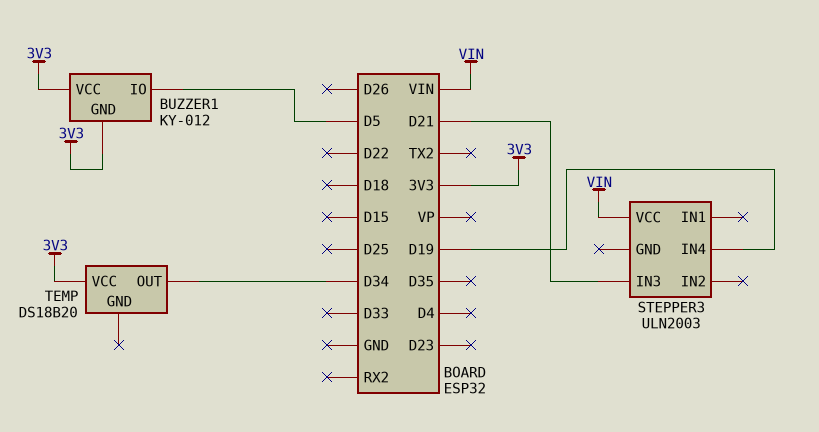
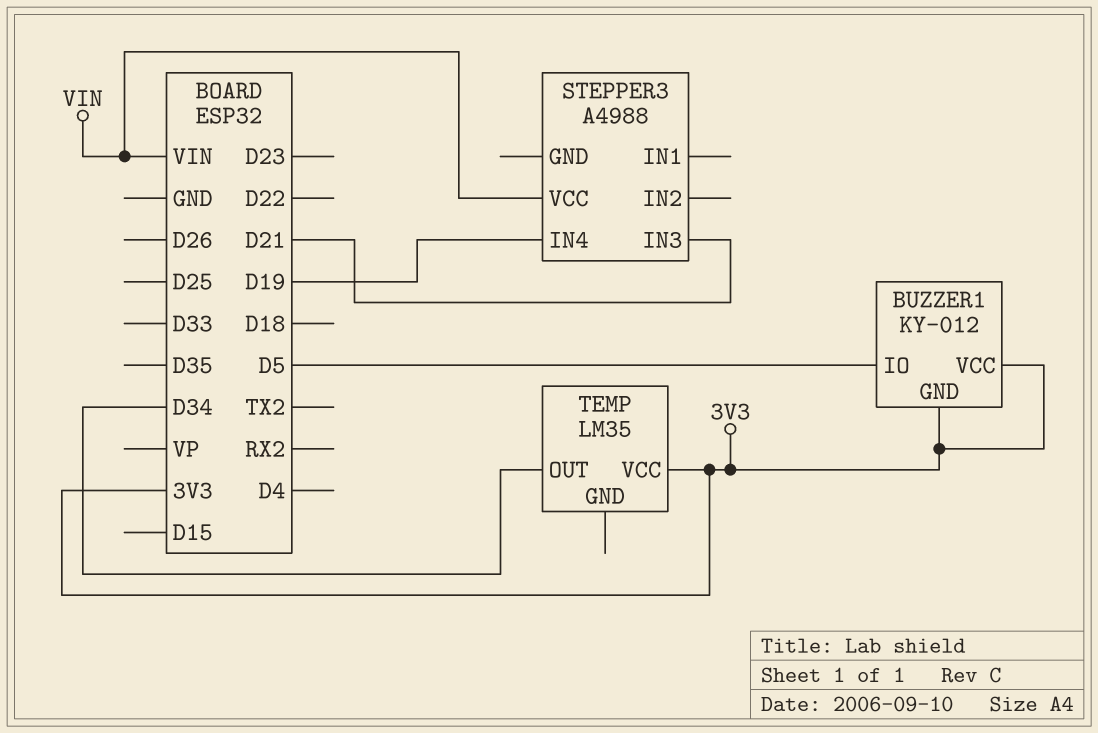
STEPPER3: ULN2003 -> A4988
TEMP: DS18B20 -> LM35

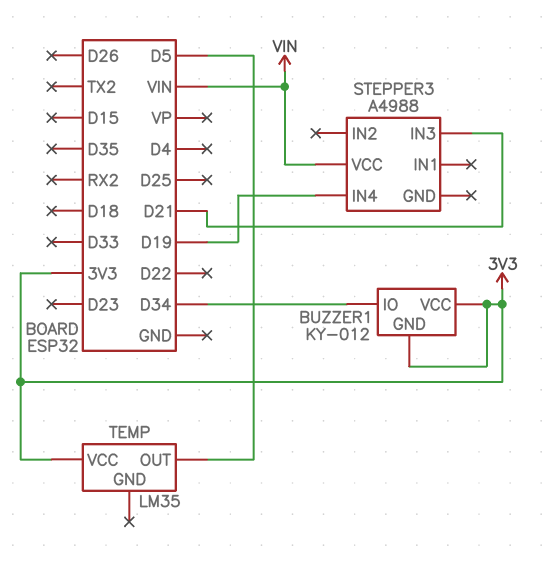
BUZZER1 pin IO: D5 -> D34
TEMP pin OUT: D34 -> D5

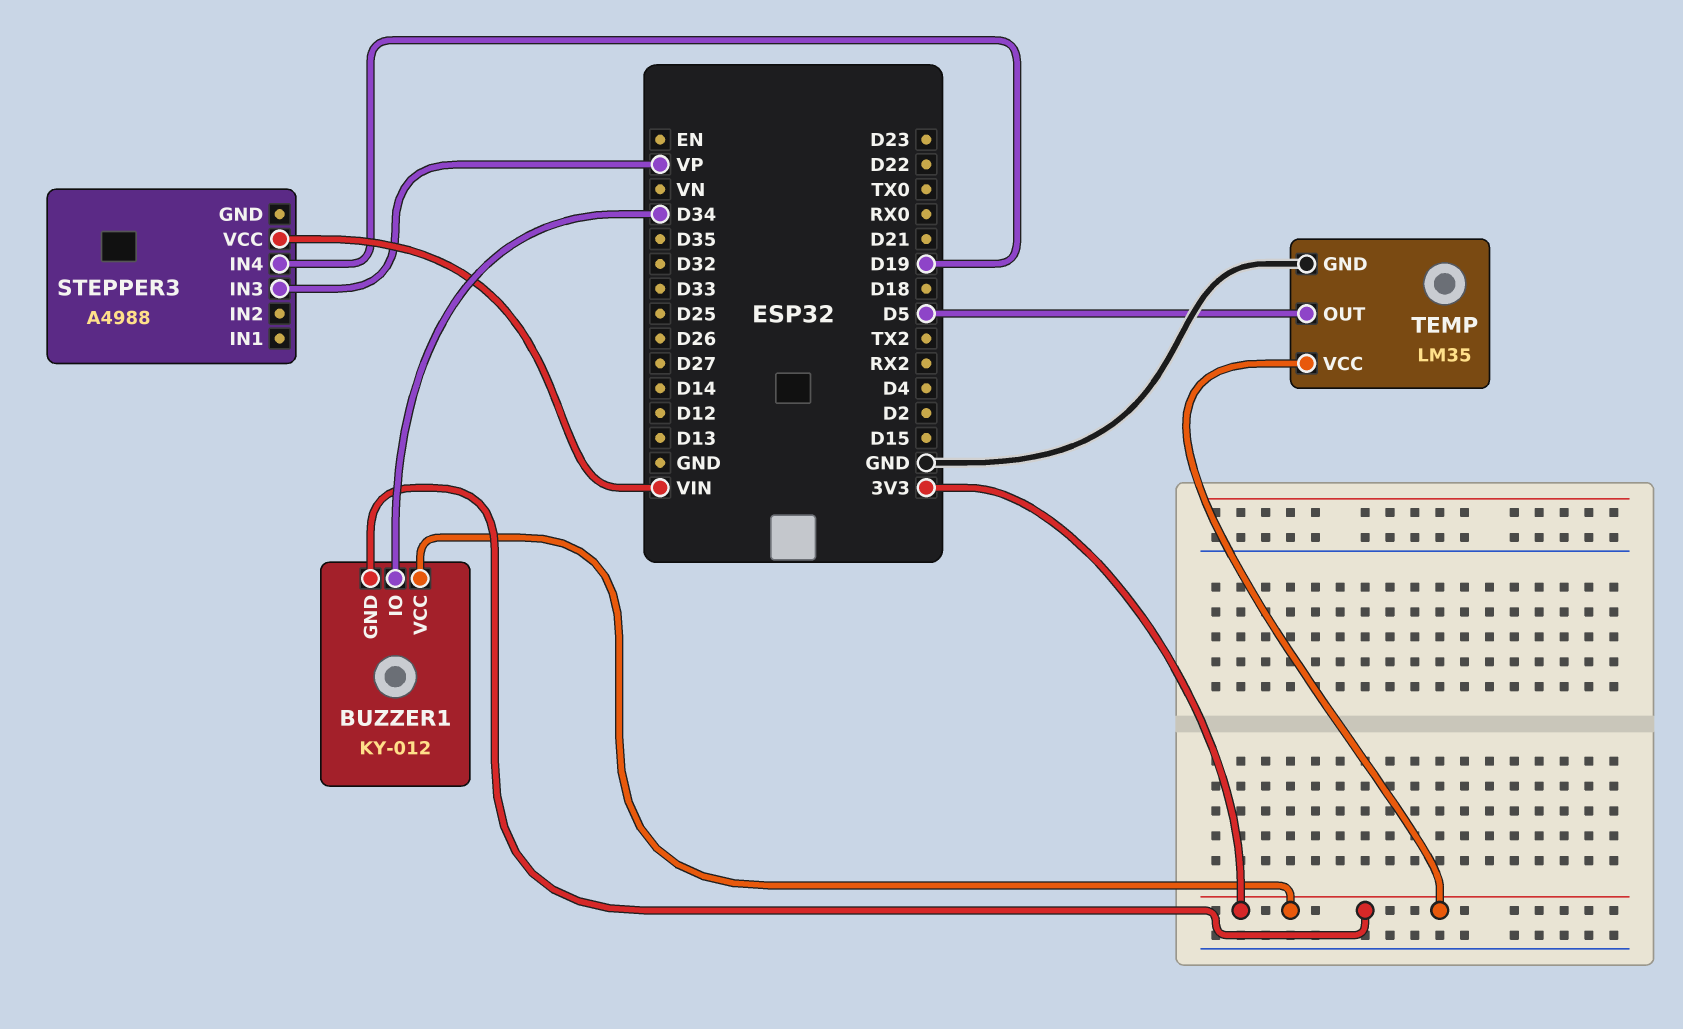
STEPPER3 pin IN3: D21 -> VP
TEMP pin GND: none -> GND

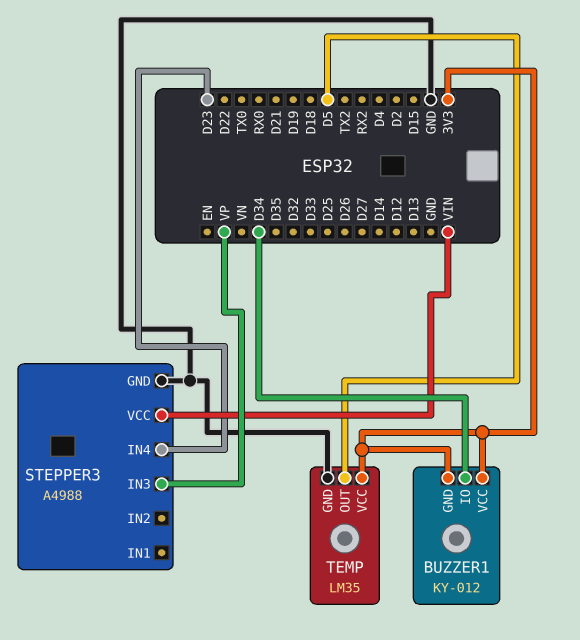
STEPPER3 pin GND: none -> GND
STEPPER3 pin IN4: D19 -> D23

